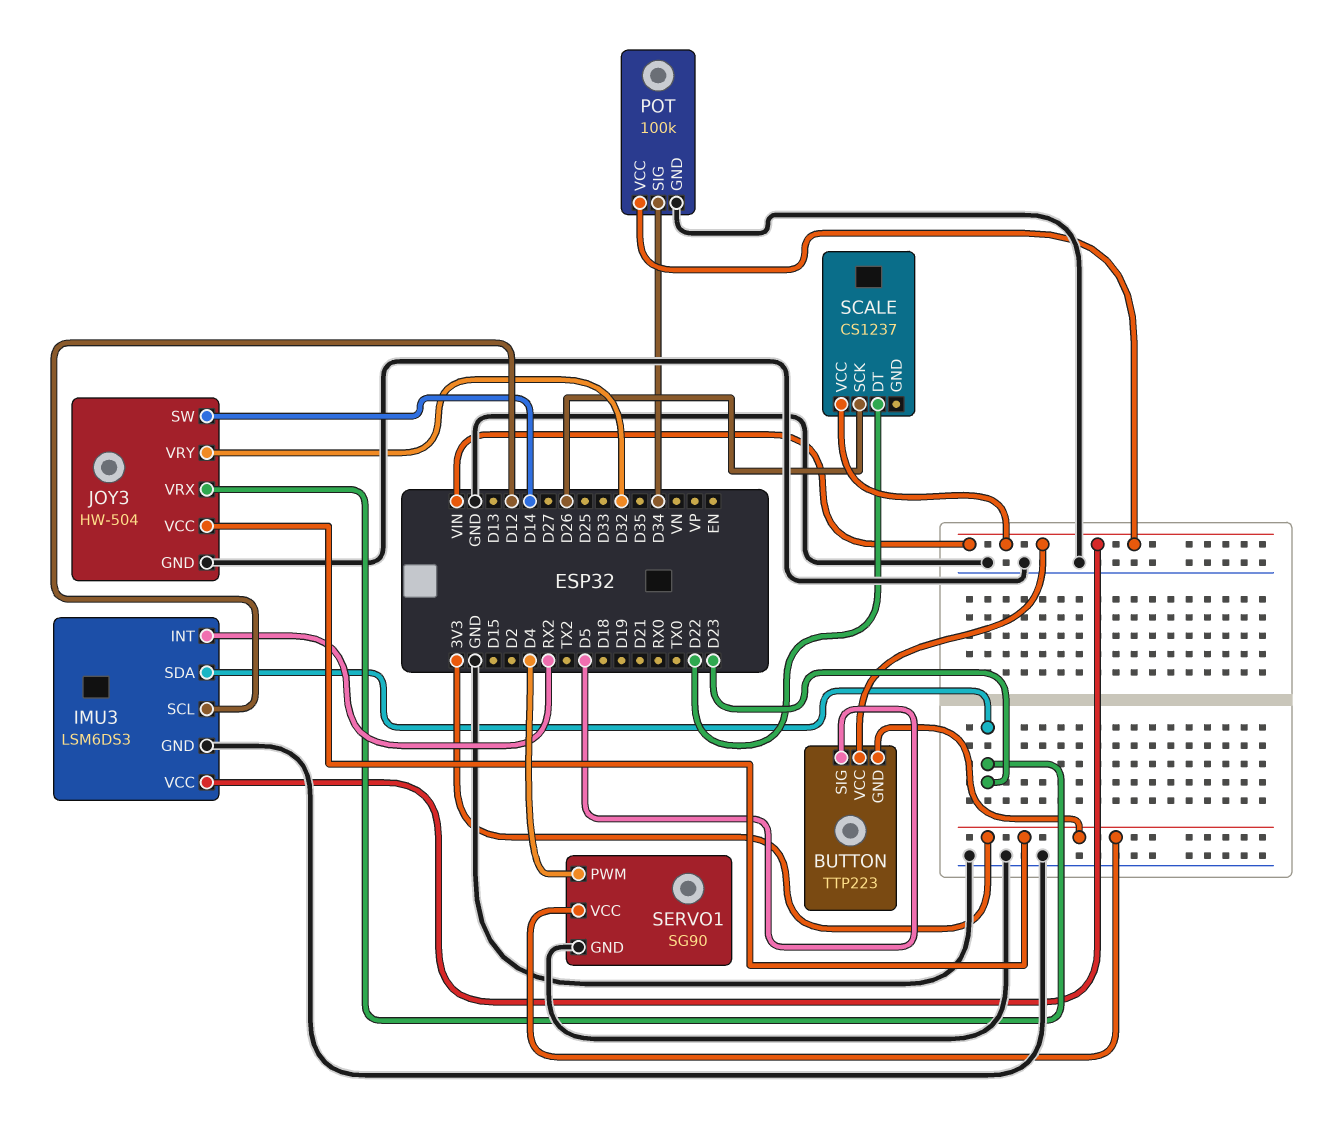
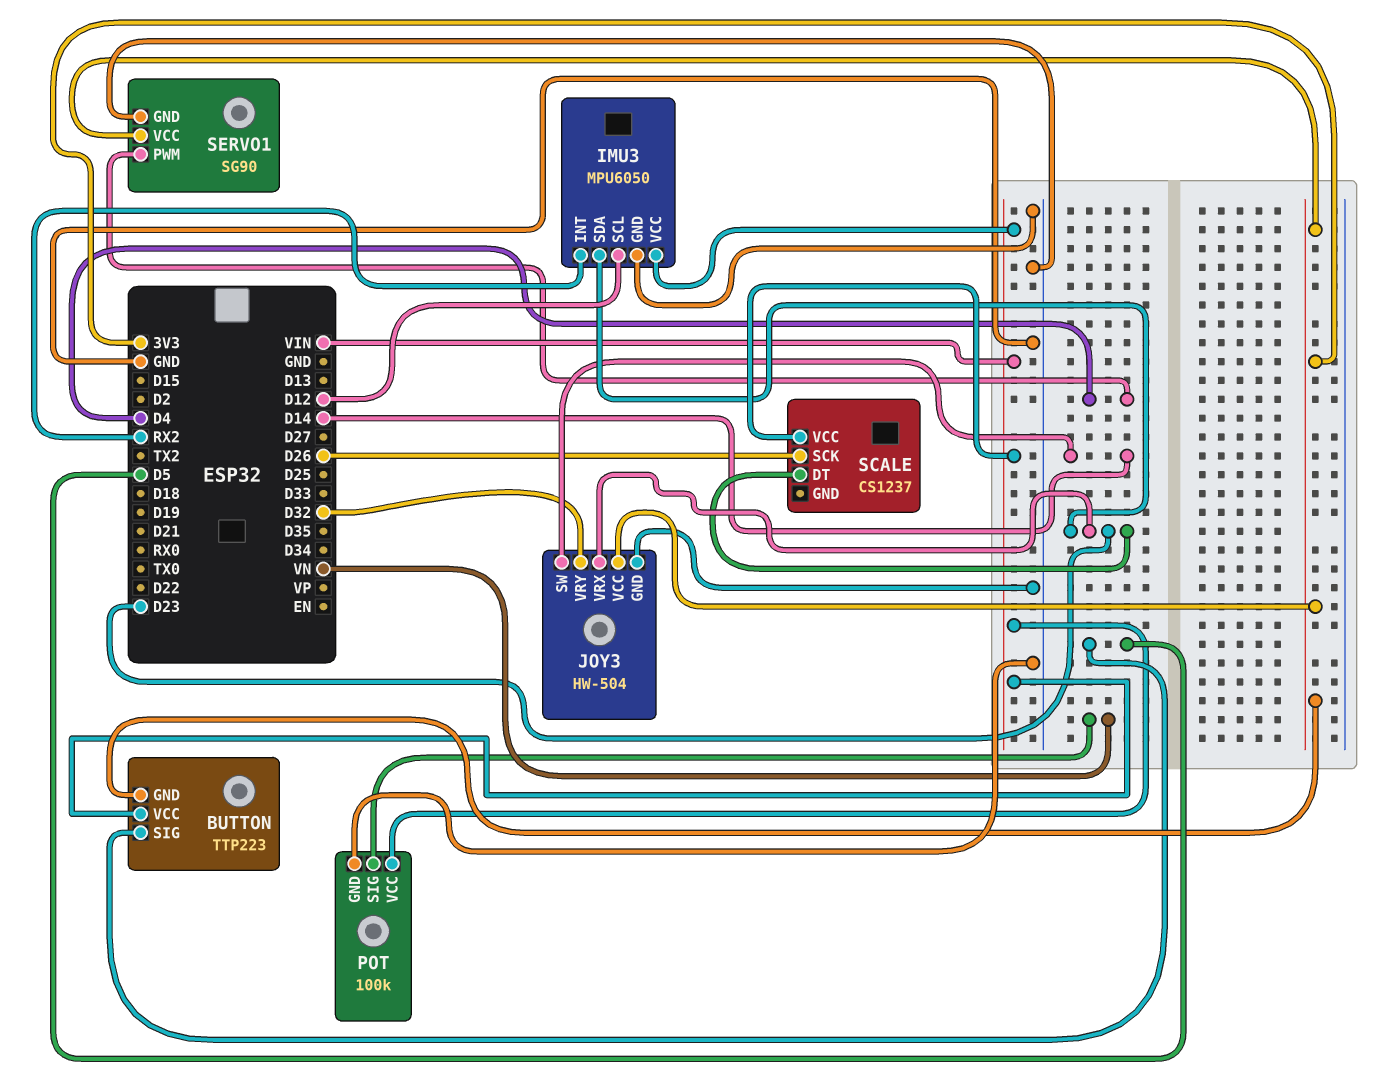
IMU3: LSM6DS3 -> MPU6050
POT pin SIG: D34 -> VN
SCALE pin DT: D22 -> D23

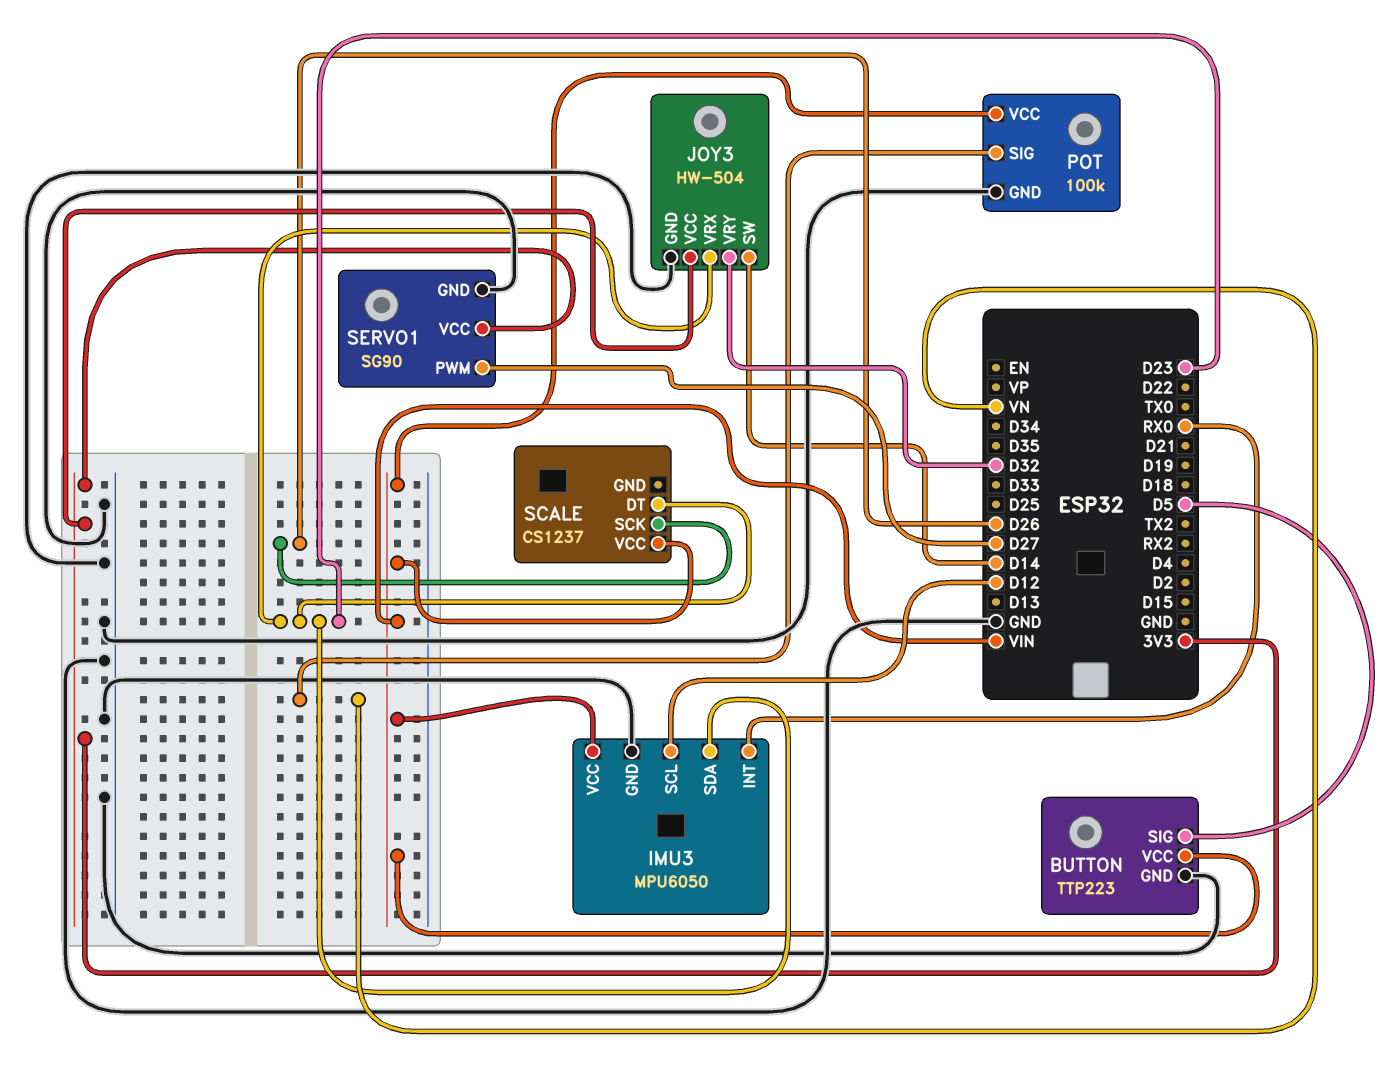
BUTTON pin GND: 3V3 -> GND
IMU3 pin INT: RX2 -> RX0
SERVO1 pin PWM: D4 -> D27

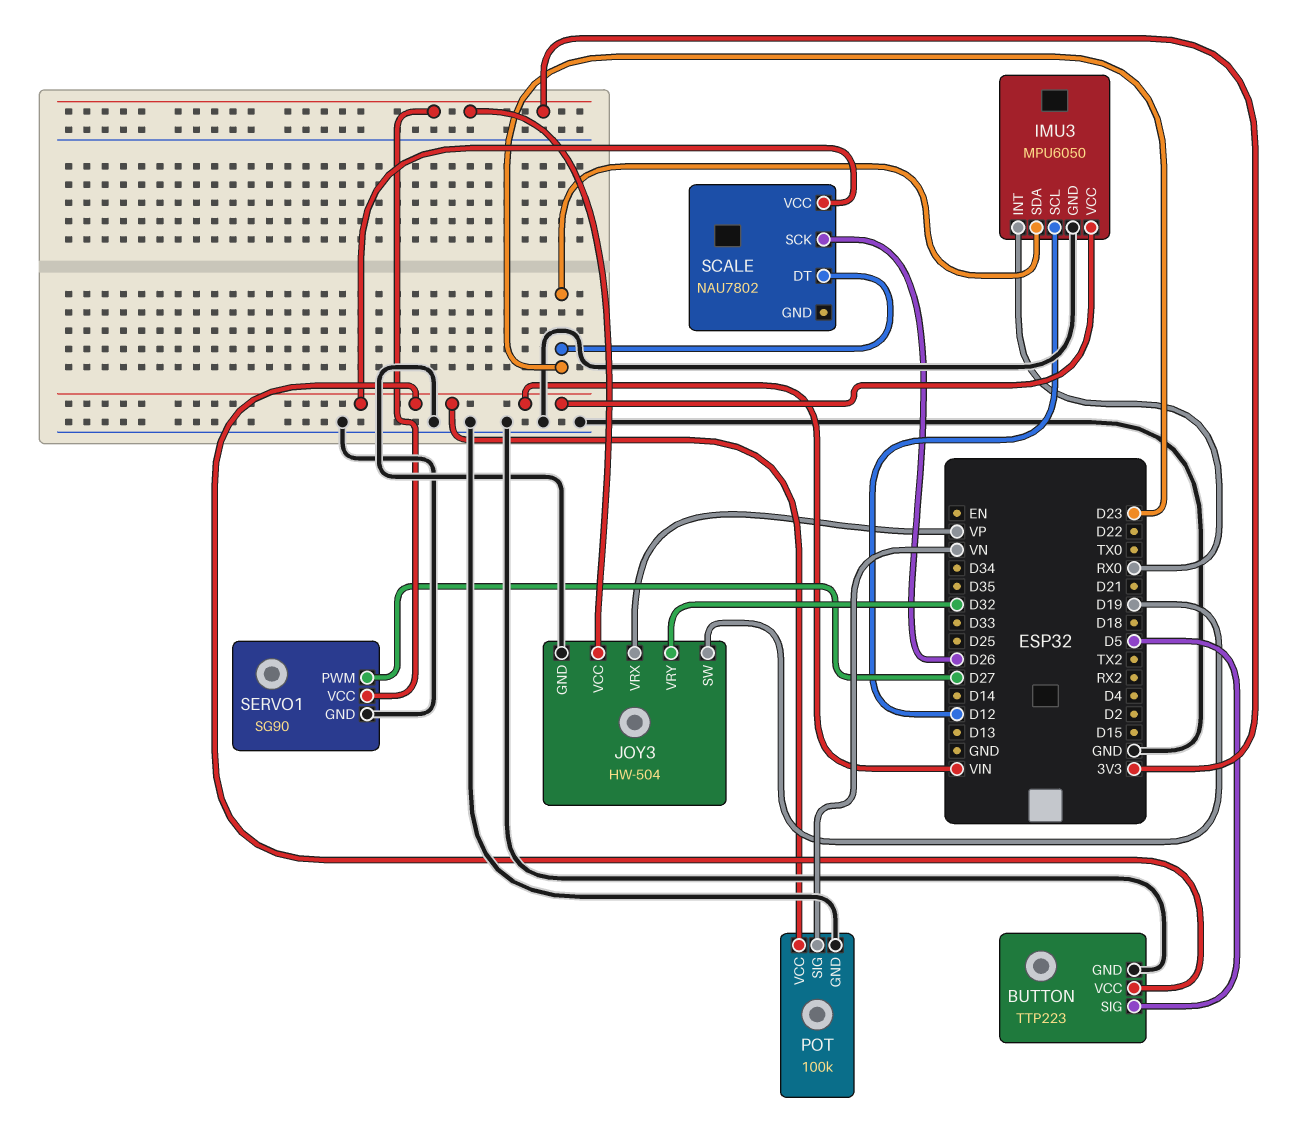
JOY3 pin SW: D14 -> D19
JOY3 pin VRX: D23 -> VP
SCALE: CS1237 -> NAU7802

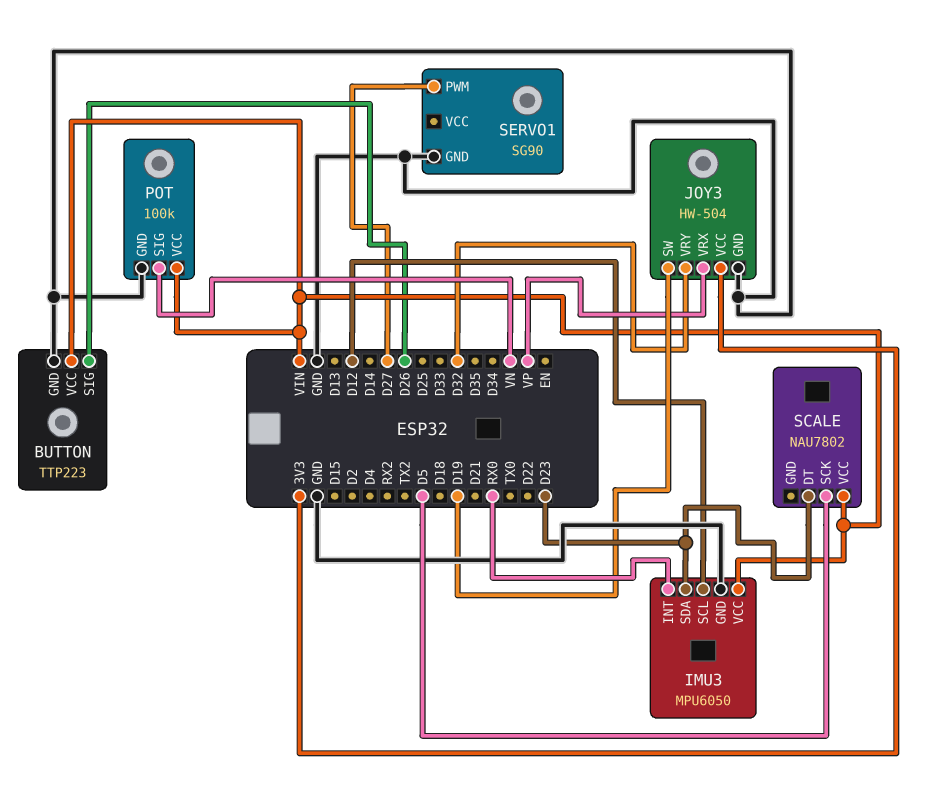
BUTTON pin SIG: D5 -> D26
SCALE pin SCK: D26 -> D5
SERVO1 pin VCC: 3V3 -> none

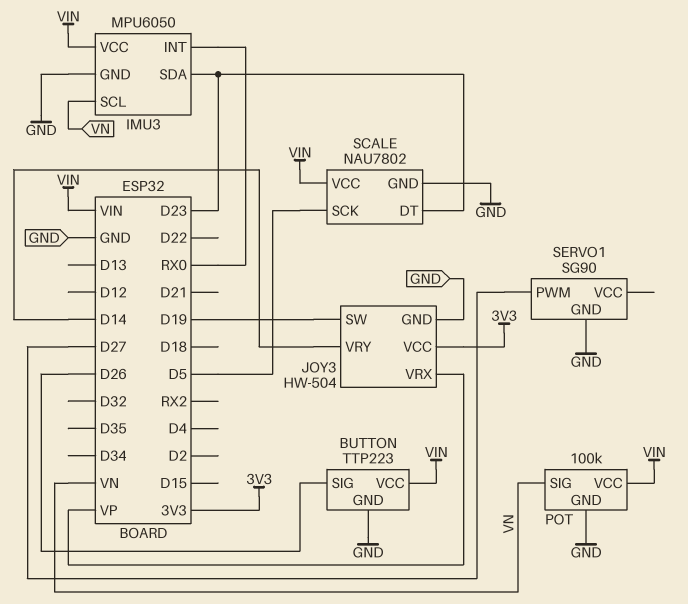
IMU3 pin SCL: D12 -> VN
JOY3 pin VRY: D32 -> D14
SCALE pin GND: none -> GND

